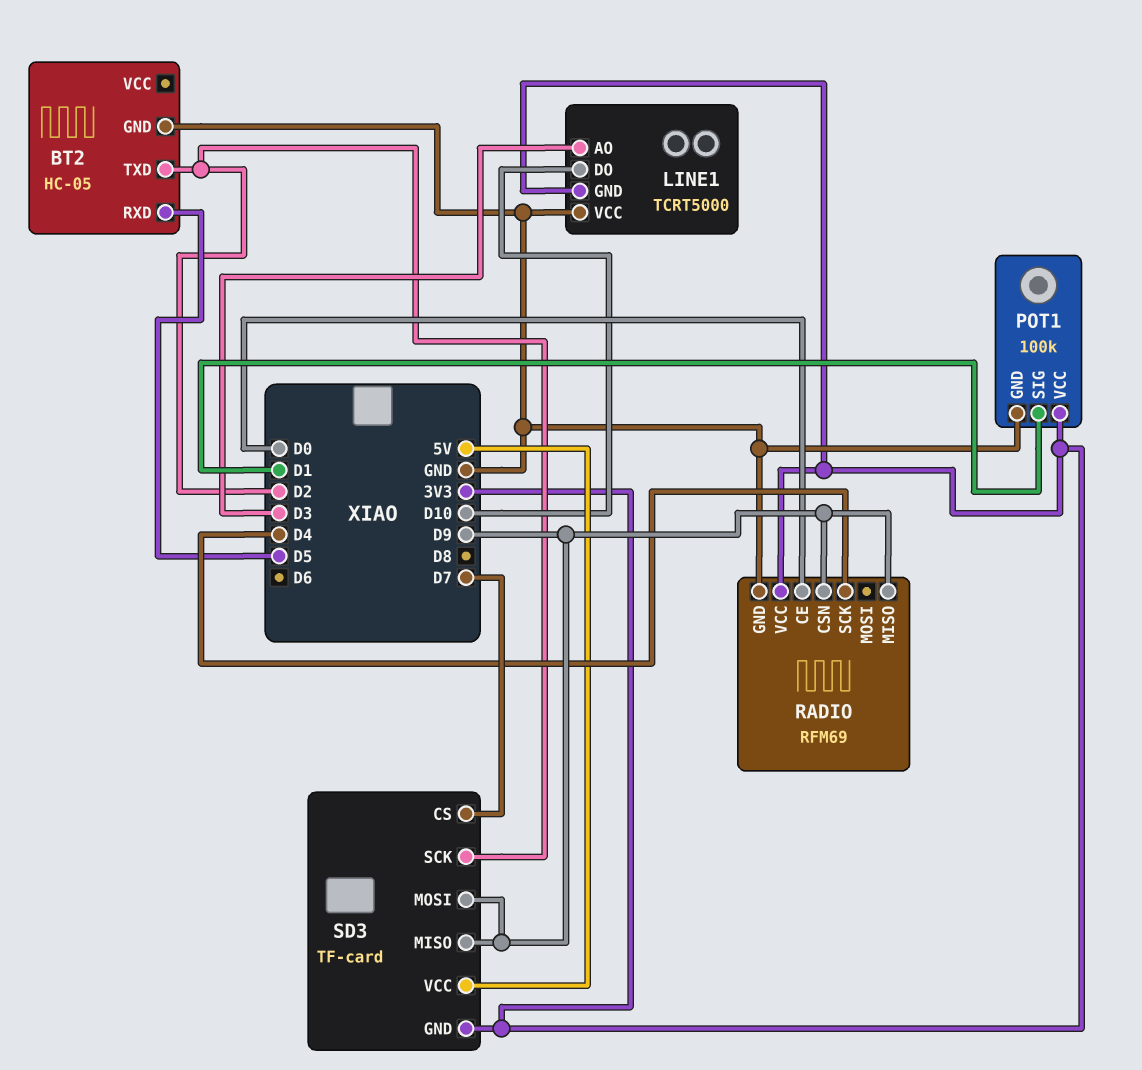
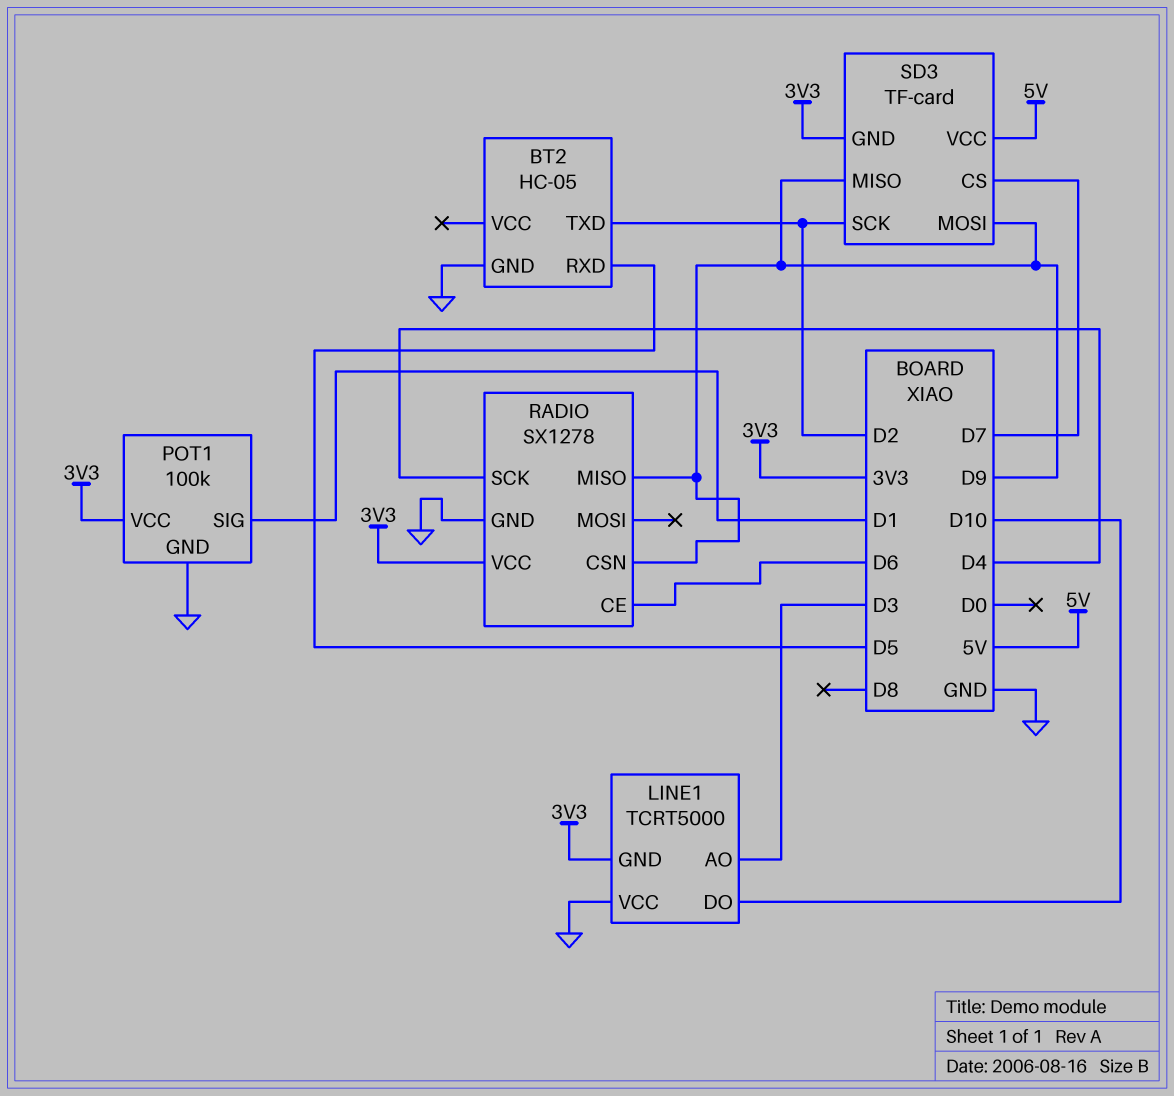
RADIO: RFM69 -> SX1278
RADIO pin CE: D0 -> D6

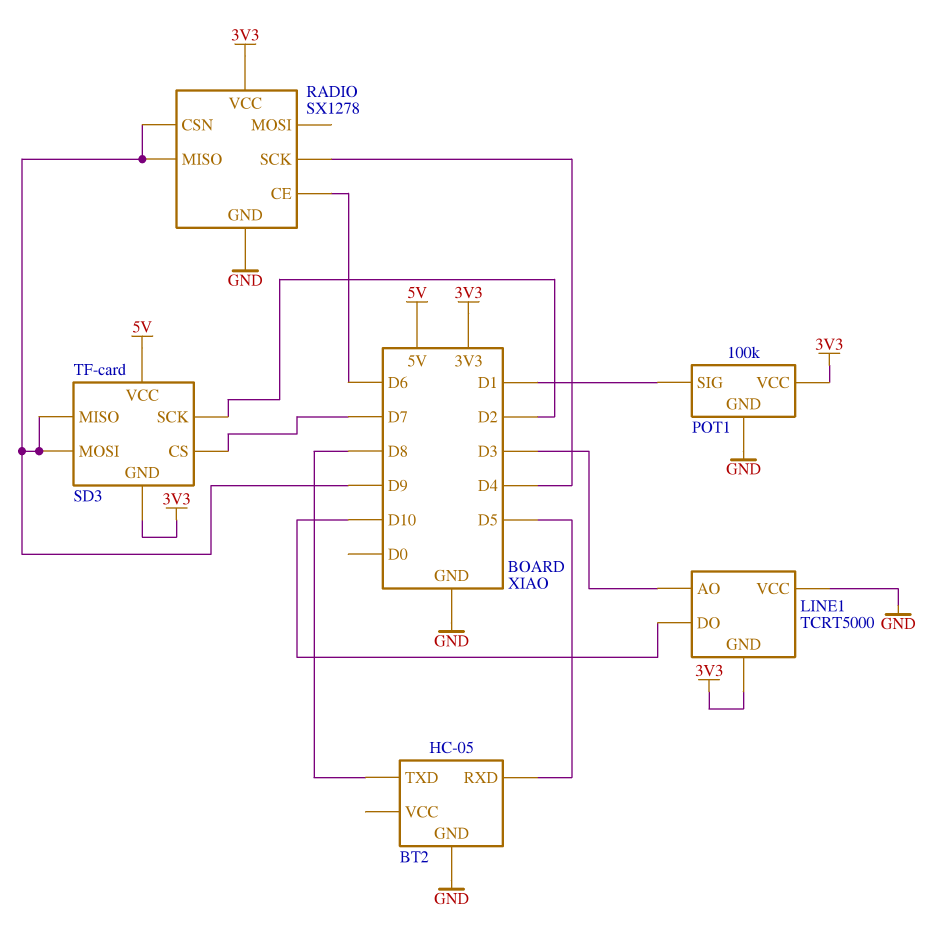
BT2 pin TXD: D2 -> D8

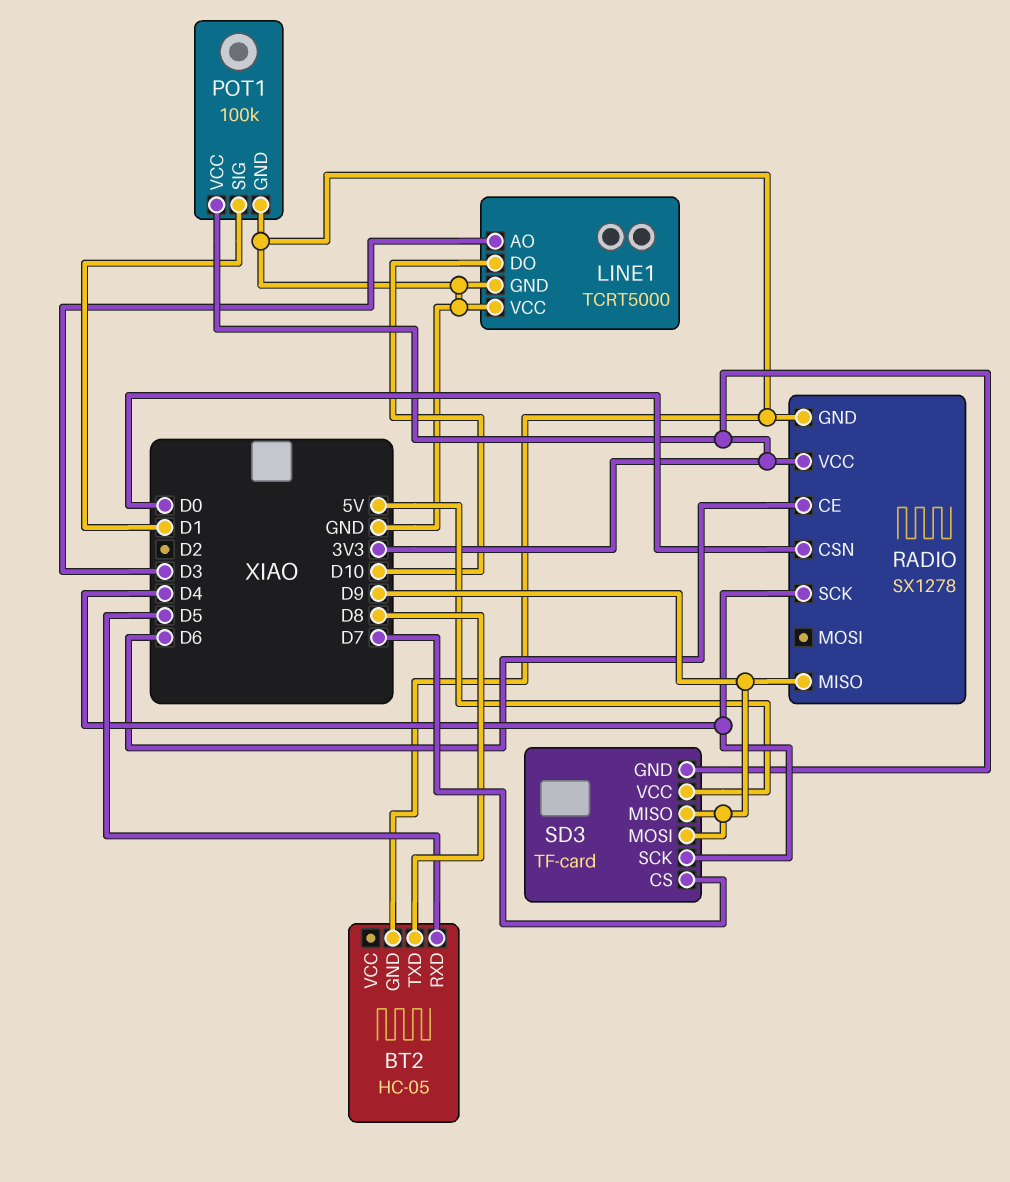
LINE1 pin GND: 3V3 -> GND
RADIO pin CSN: D9 -> D0
SD3 pin SCK: D2 -> D4

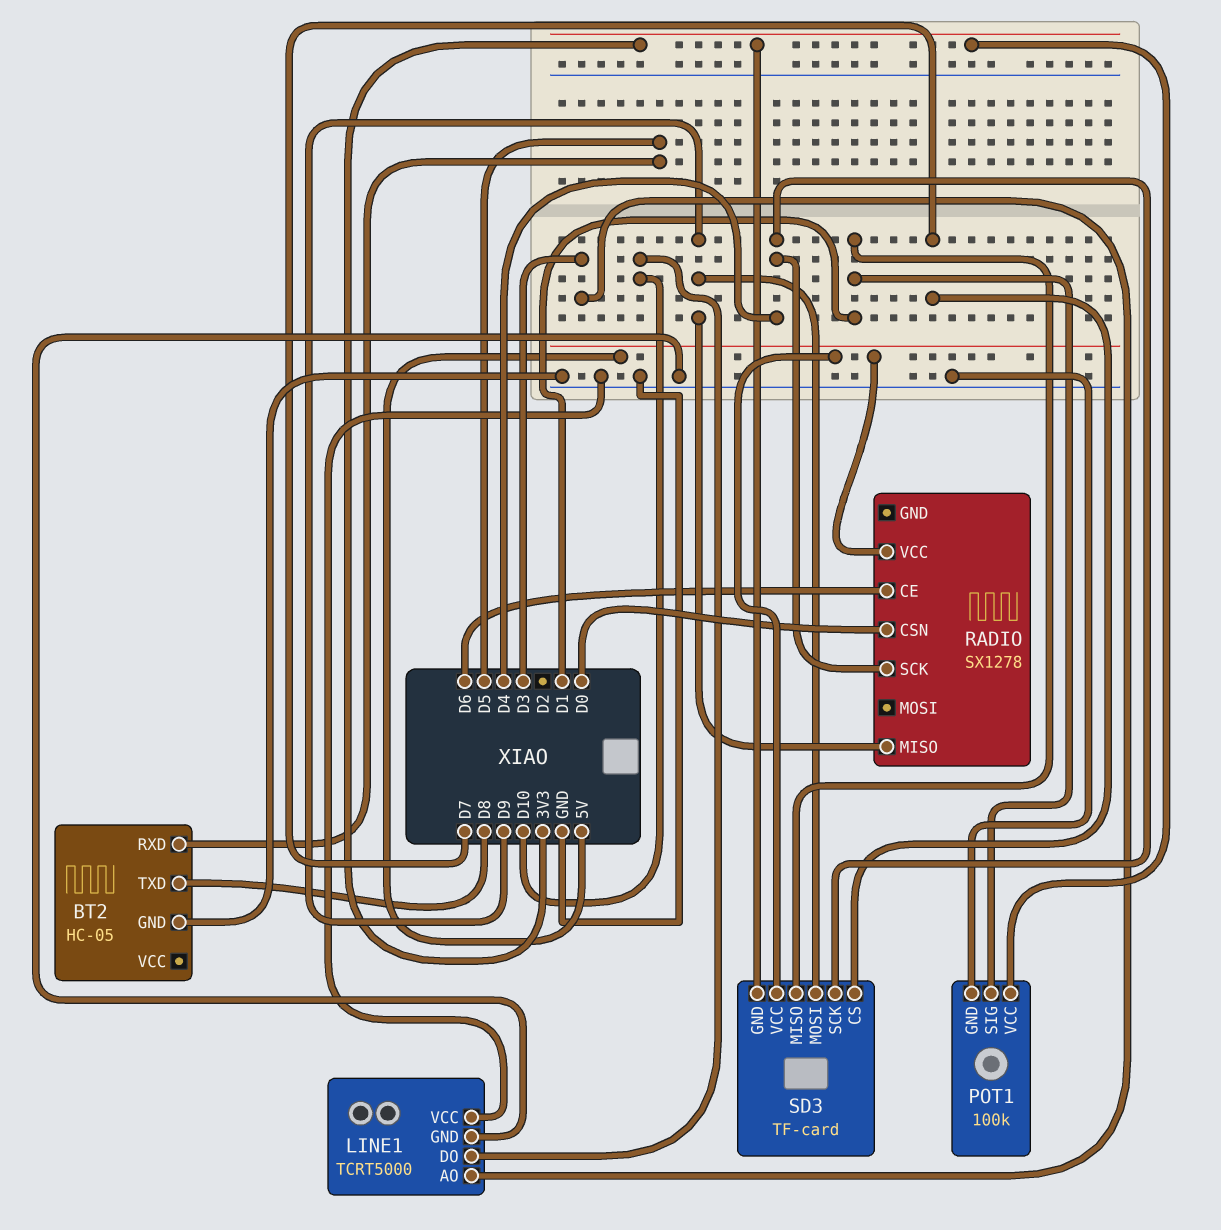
RADIO pin GND: GND -> none
RADIO pin VCC: 3V3 -> 5V
SD3 pin MISO: D9 -> D1

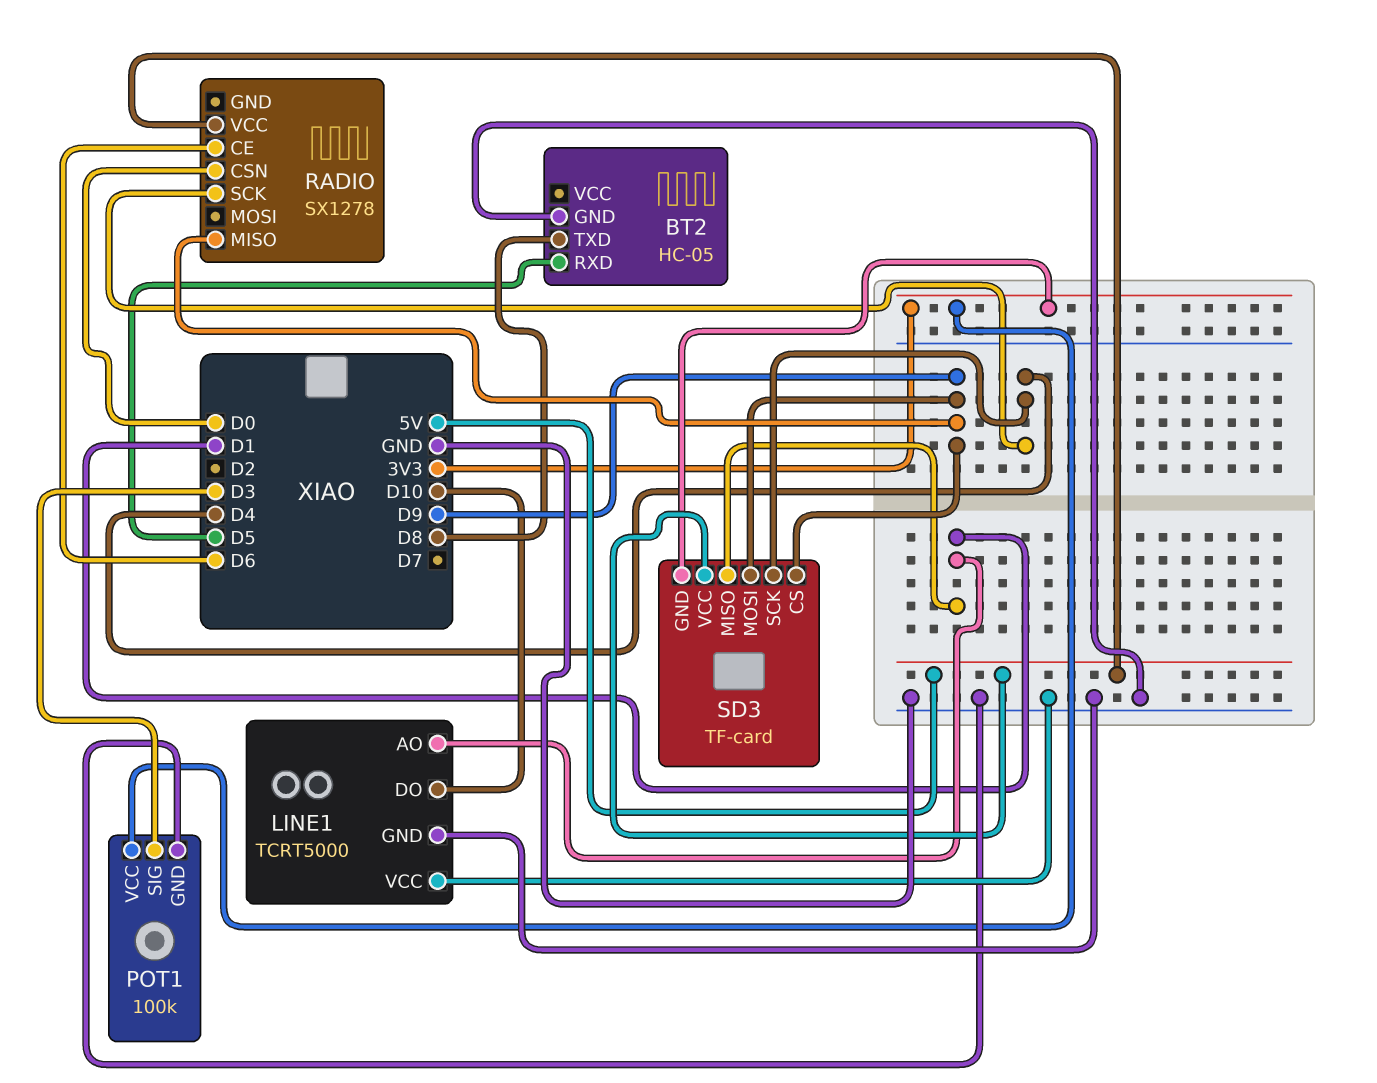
LINE1 pin AO: D3 -> D1
POT1 pin SIG: D1 -> D3
SD3 pin CS: D7 -> D9

